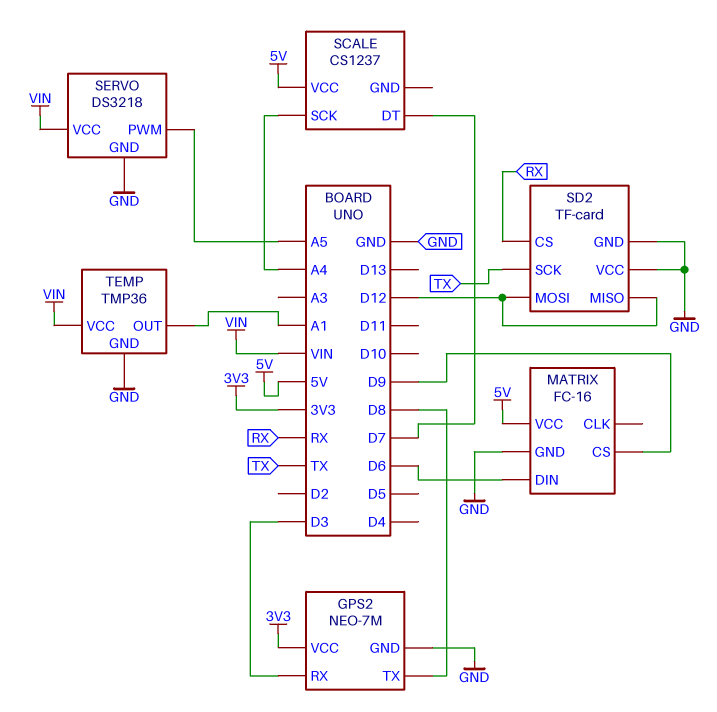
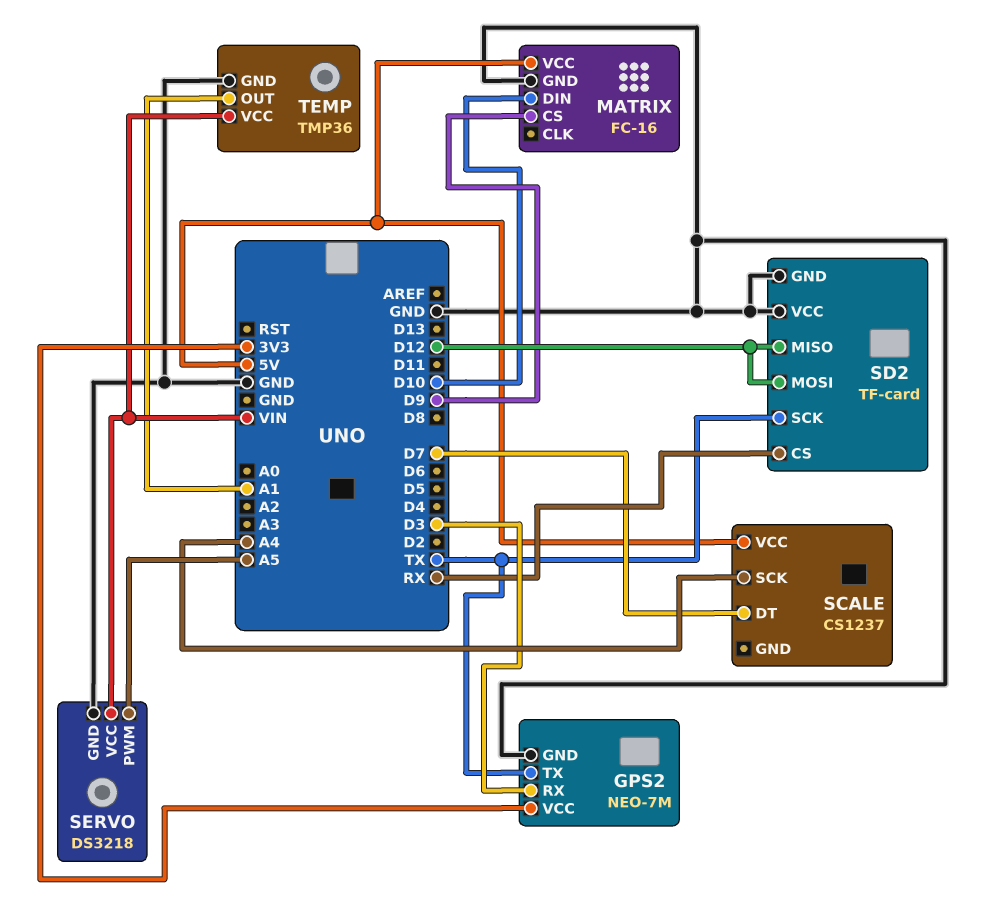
GPS2 pin TX: D8 -> TX
MATRIX pin DIN: D6 -> D10

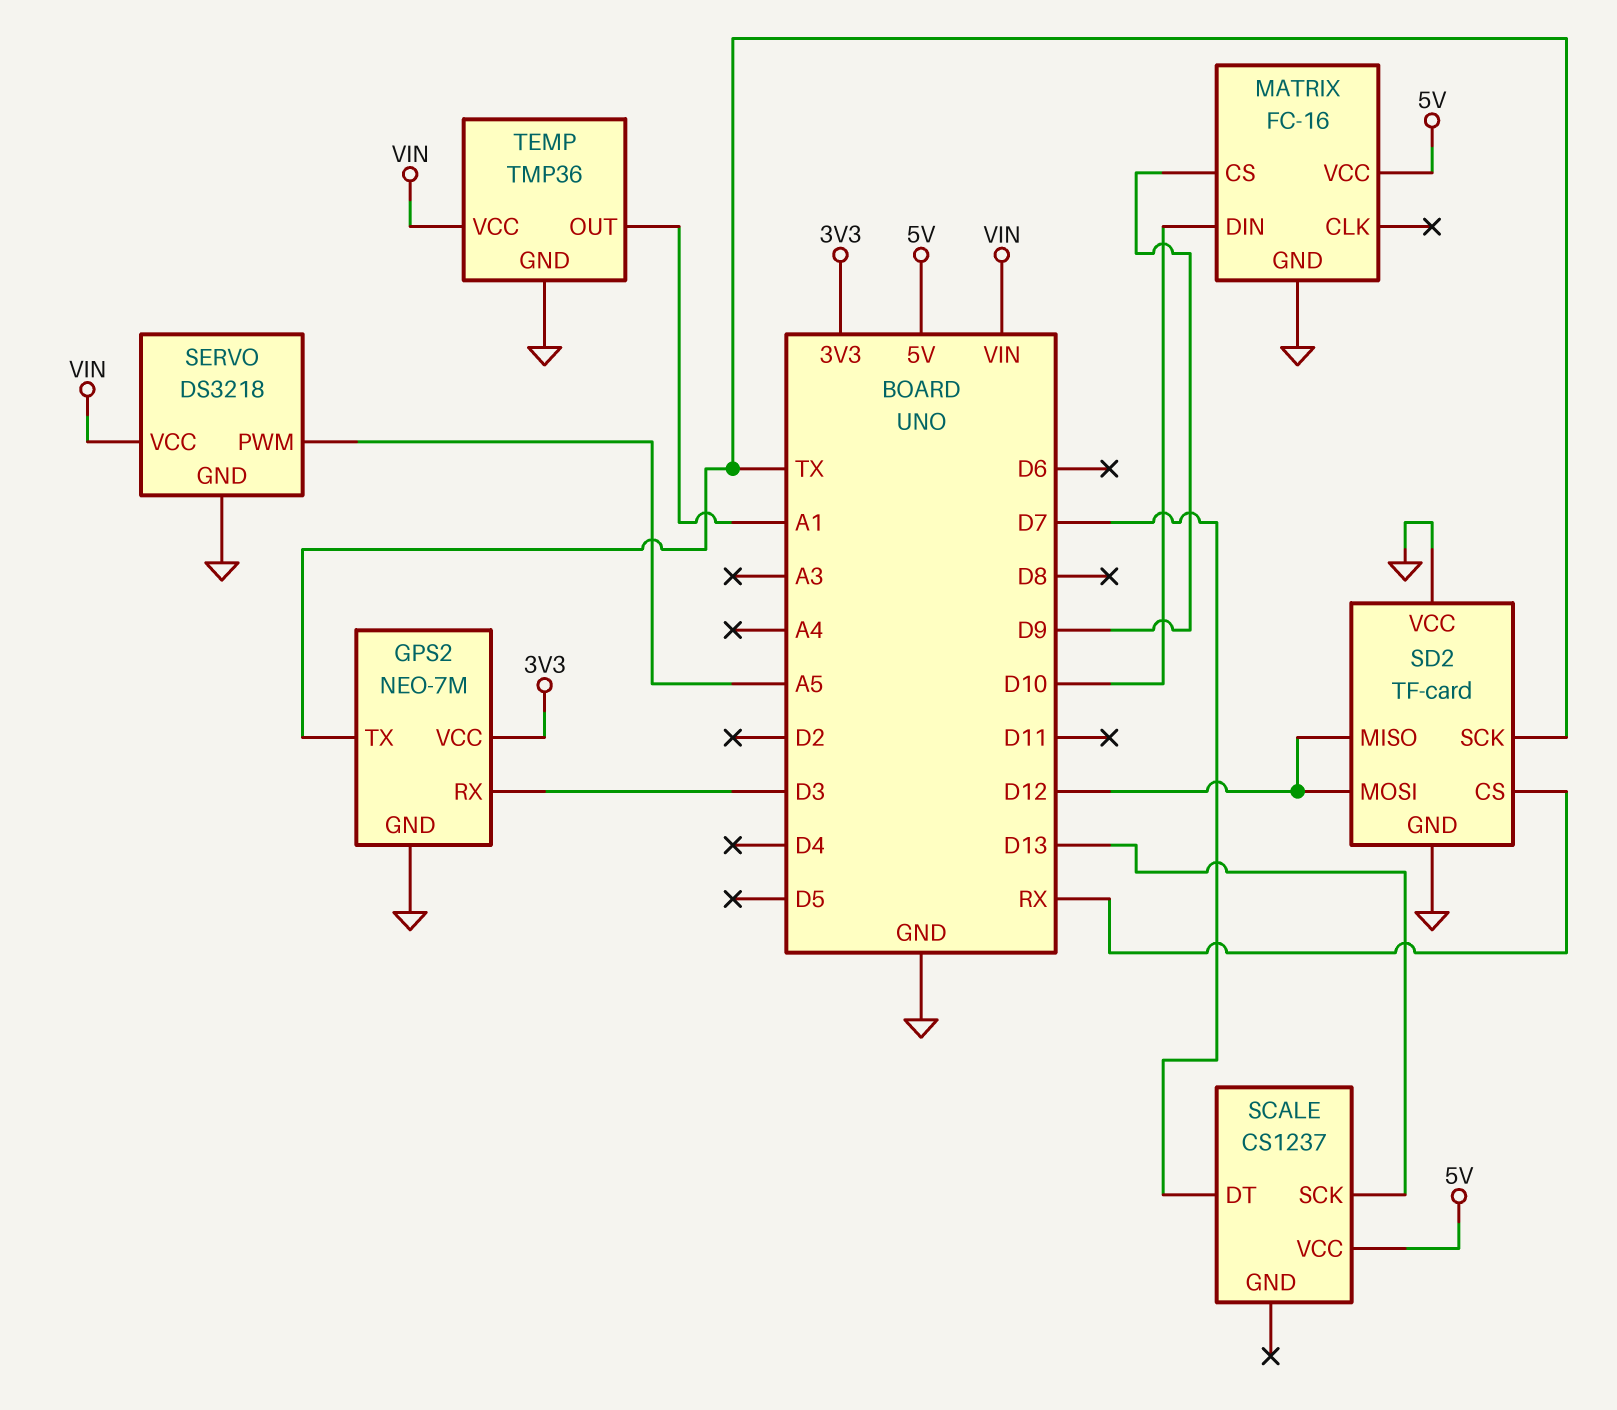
SCALE pin SCK: A4 -> D13

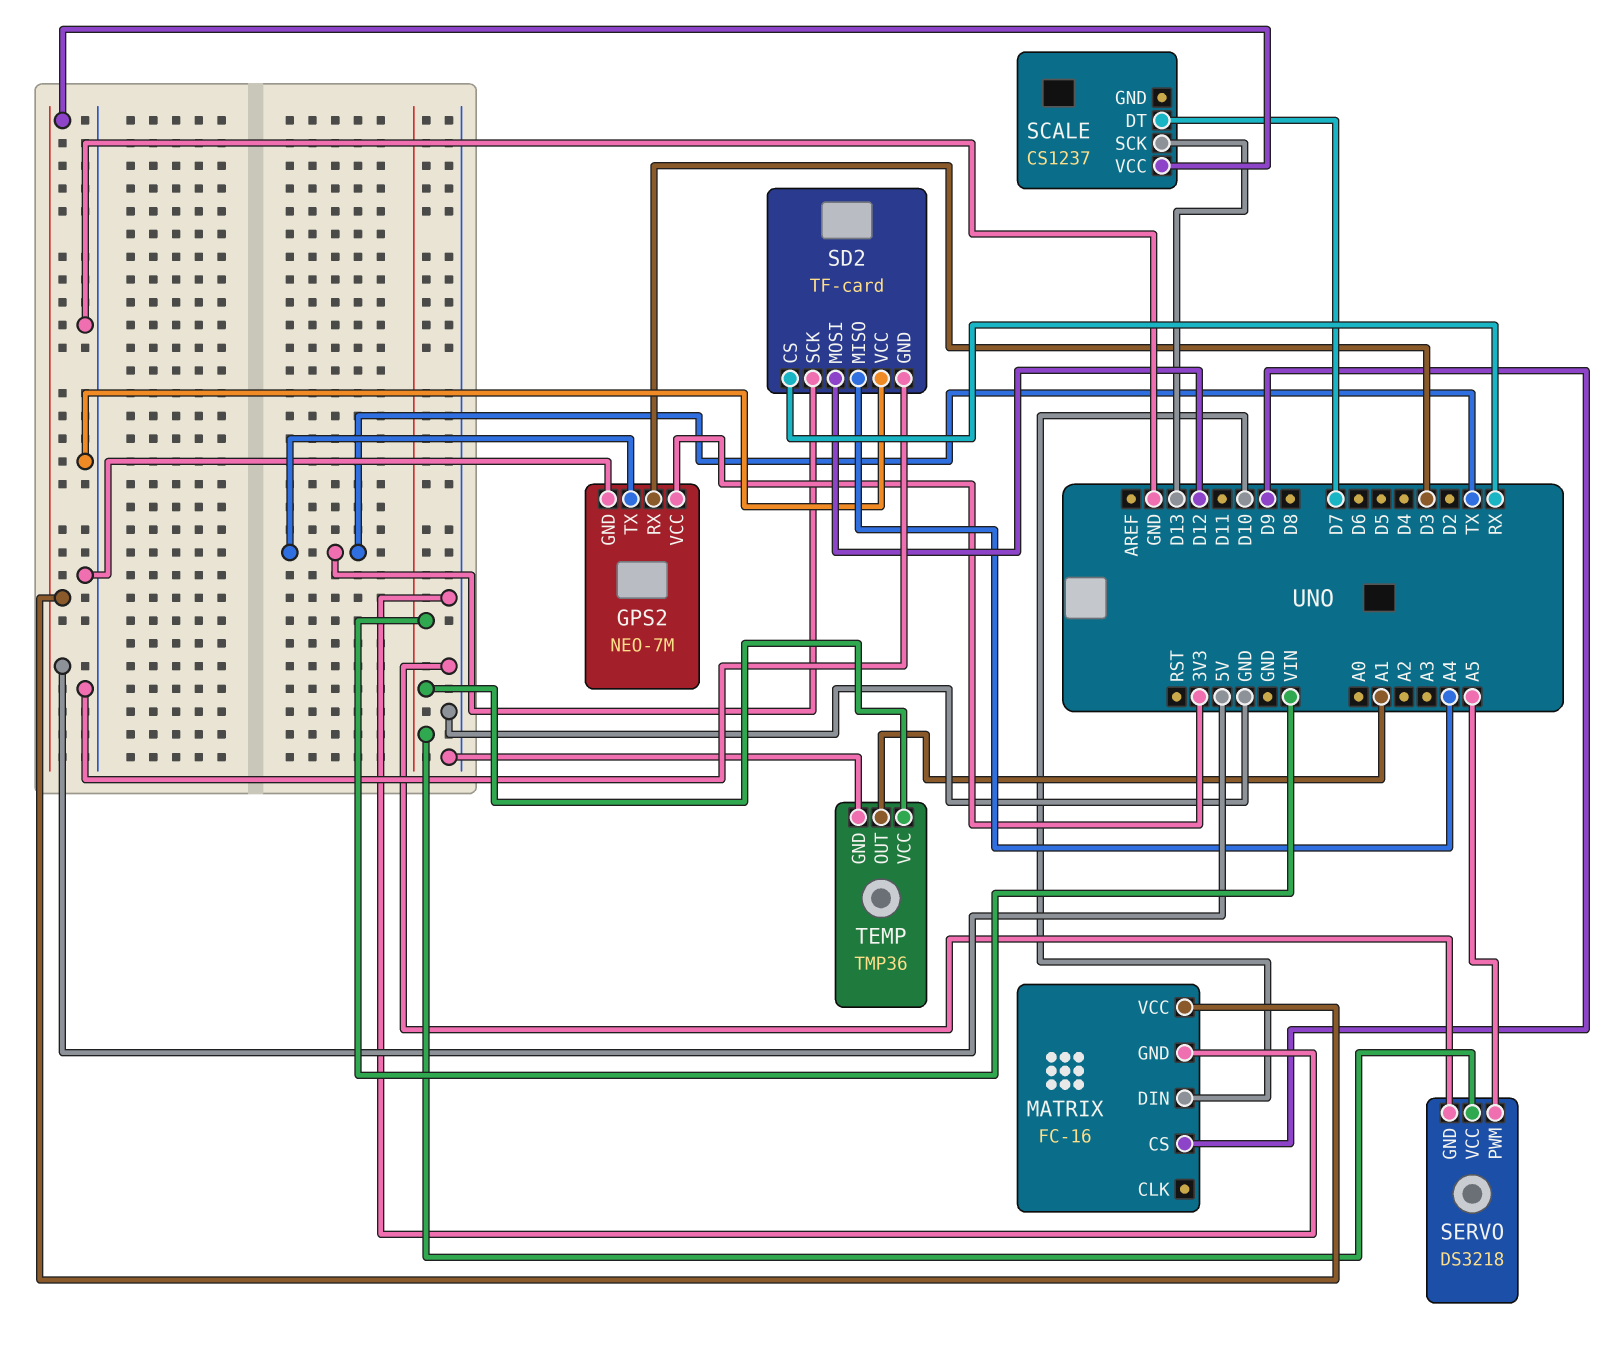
SD2 pin MISO: D12 -> A4

